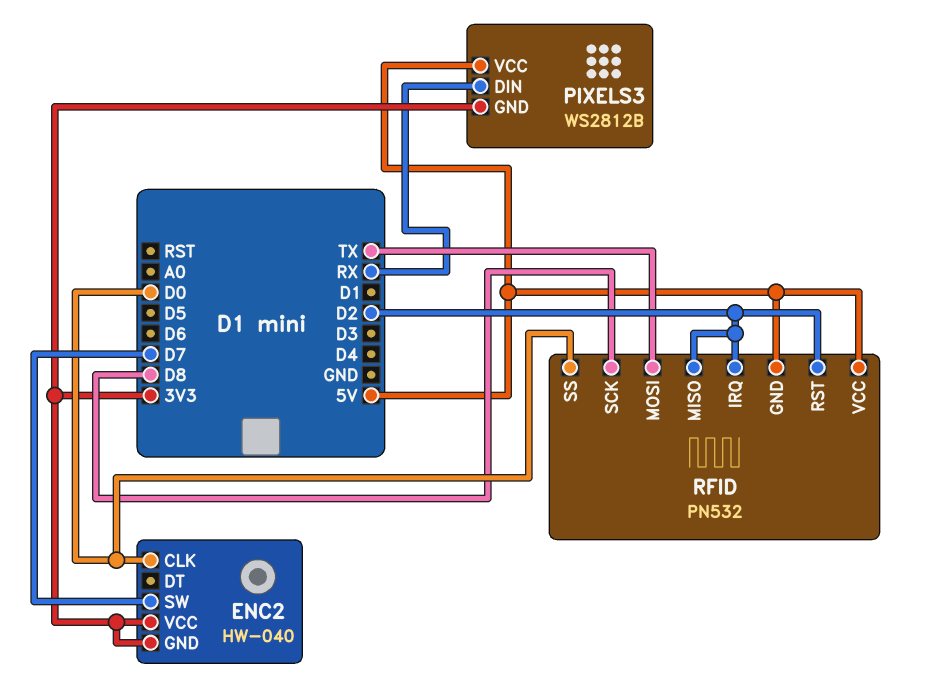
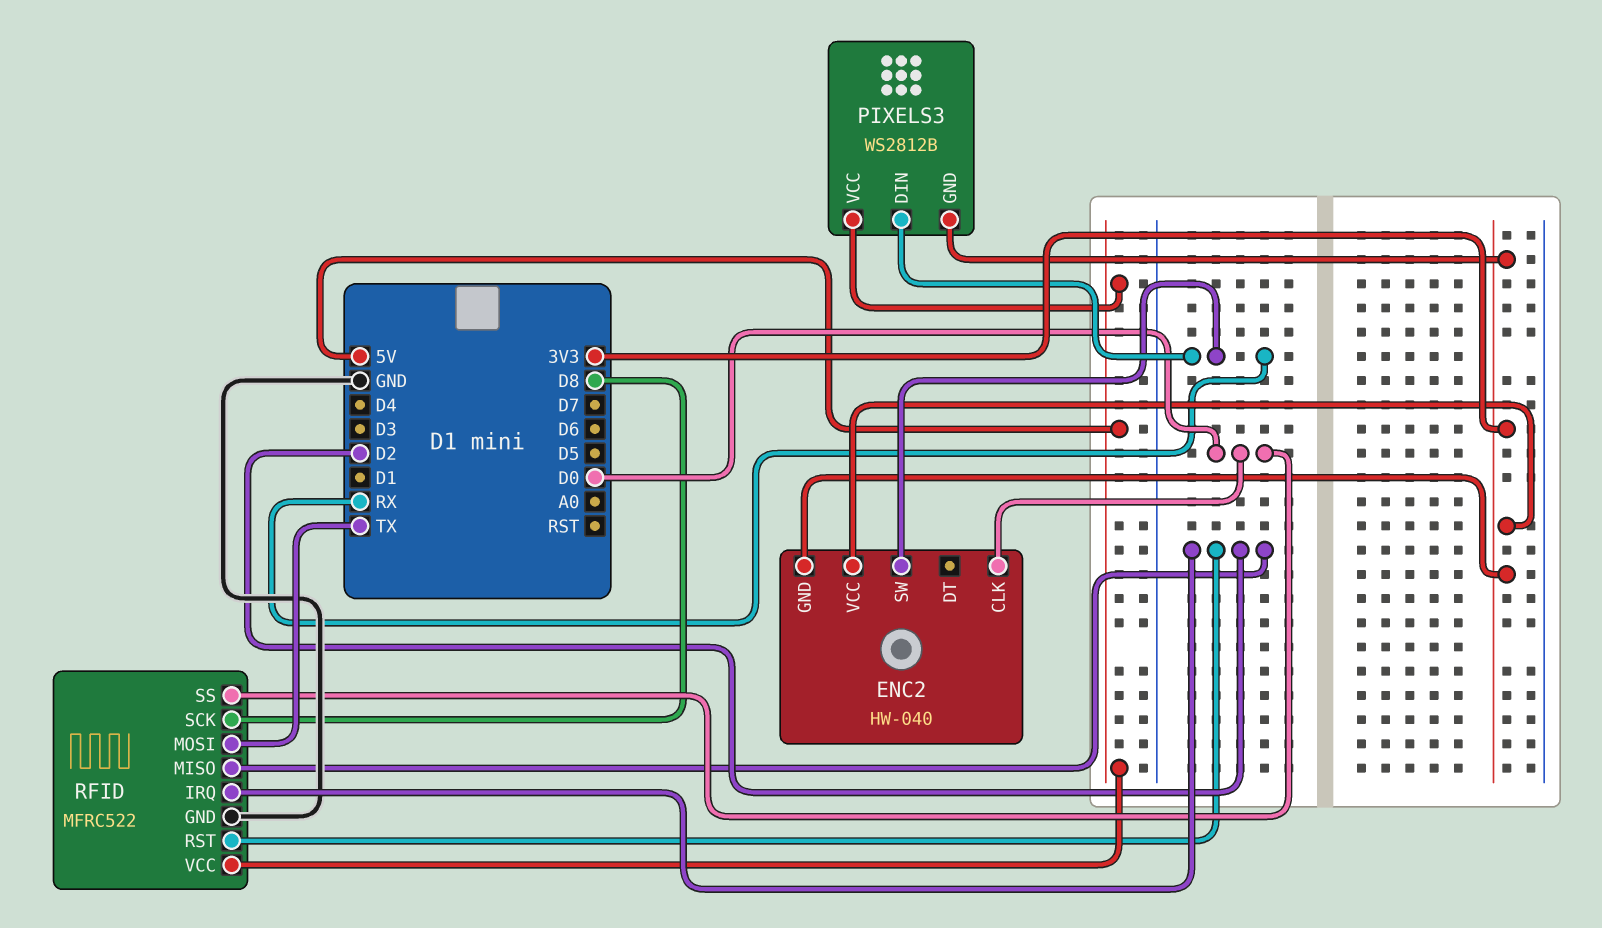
ENC2 pin SW: D7 -> RX
RFID: PN532 -> MFRC522
RFID pin GND: 5V -> GND

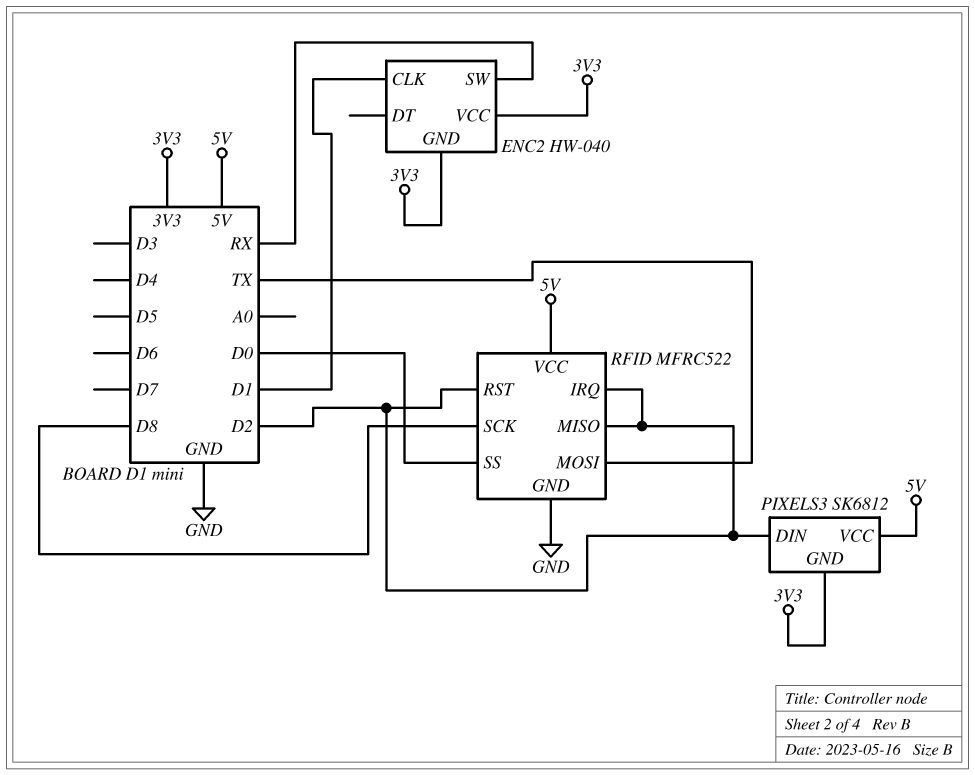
ENC2 pin CLK: D0 -> D1
PIXELS3: WS2812B -> SK6812
PIXELS3 pin DIN: RX -> D2

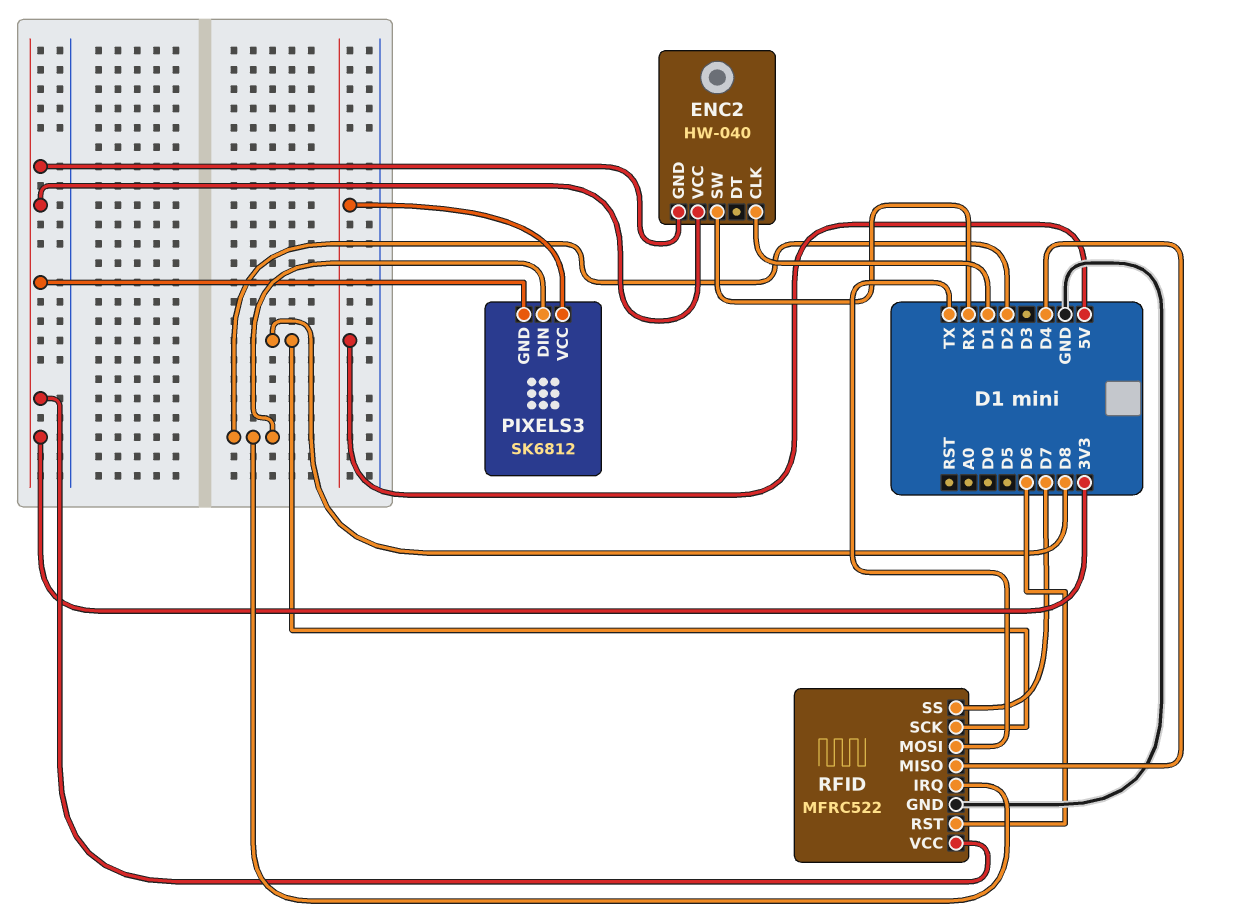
RFID pin MISO: D2 -> D4
RFID pin RST: D2 -> D6
RFID pin SS: D0 -> D7
RFID pin VCC: 5V -> 3V3

